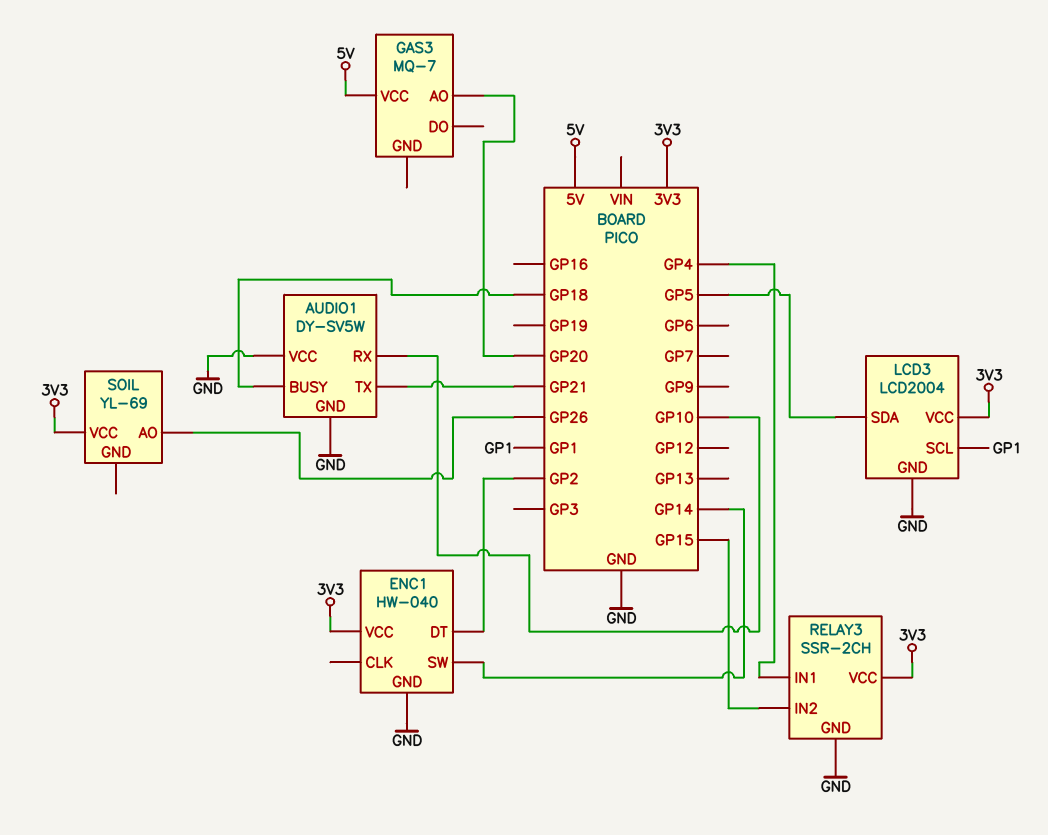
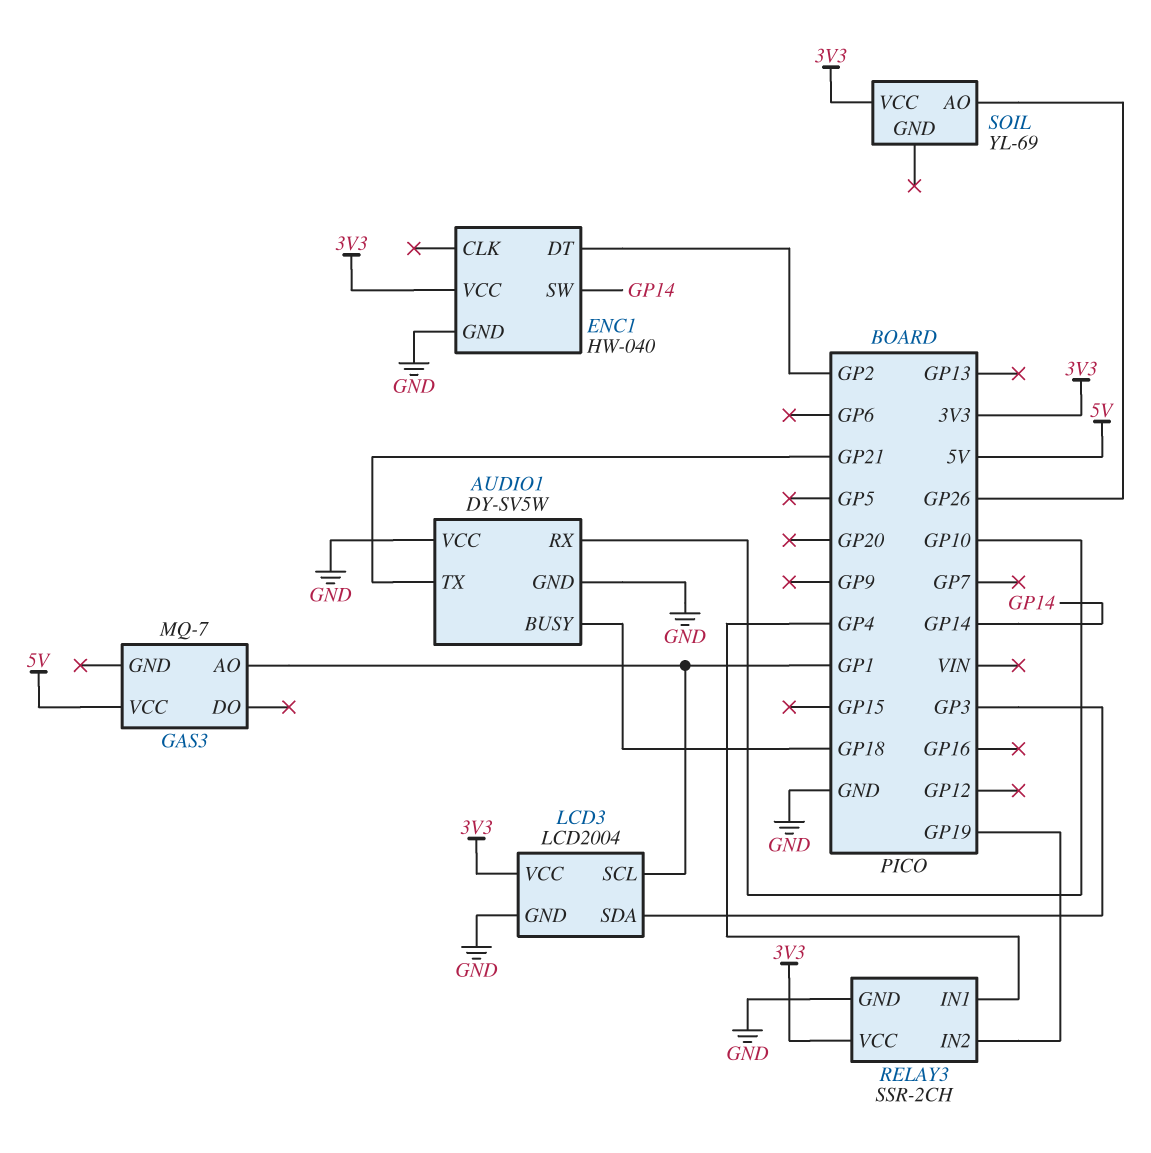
GAS3 pin AO: GP20 -> GP1
LCD3 pin SDA: GP5 -> GP3
RELAY3 pin IN2: GP15 -> GP19

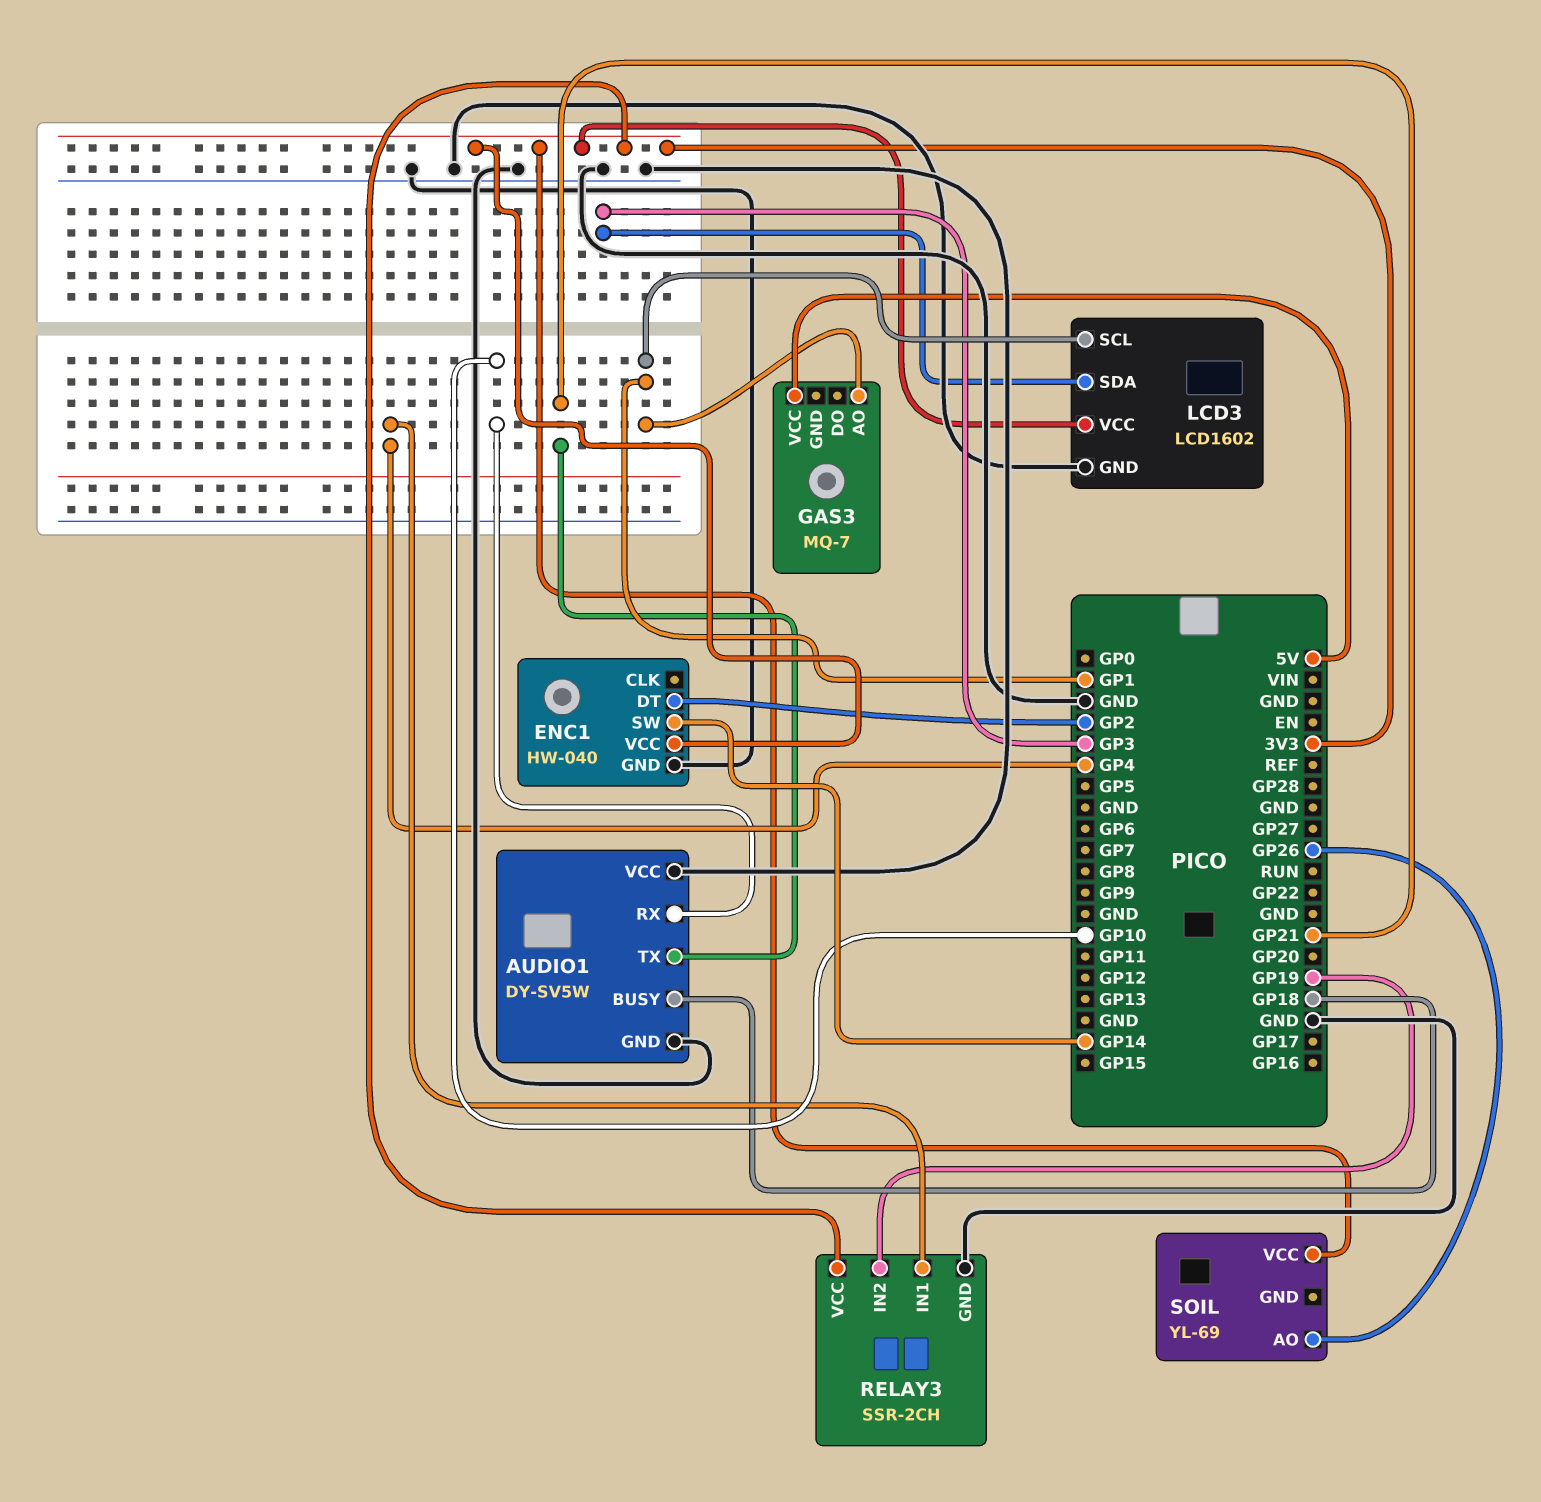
LCD3: LCD2004 -> LCD1602

